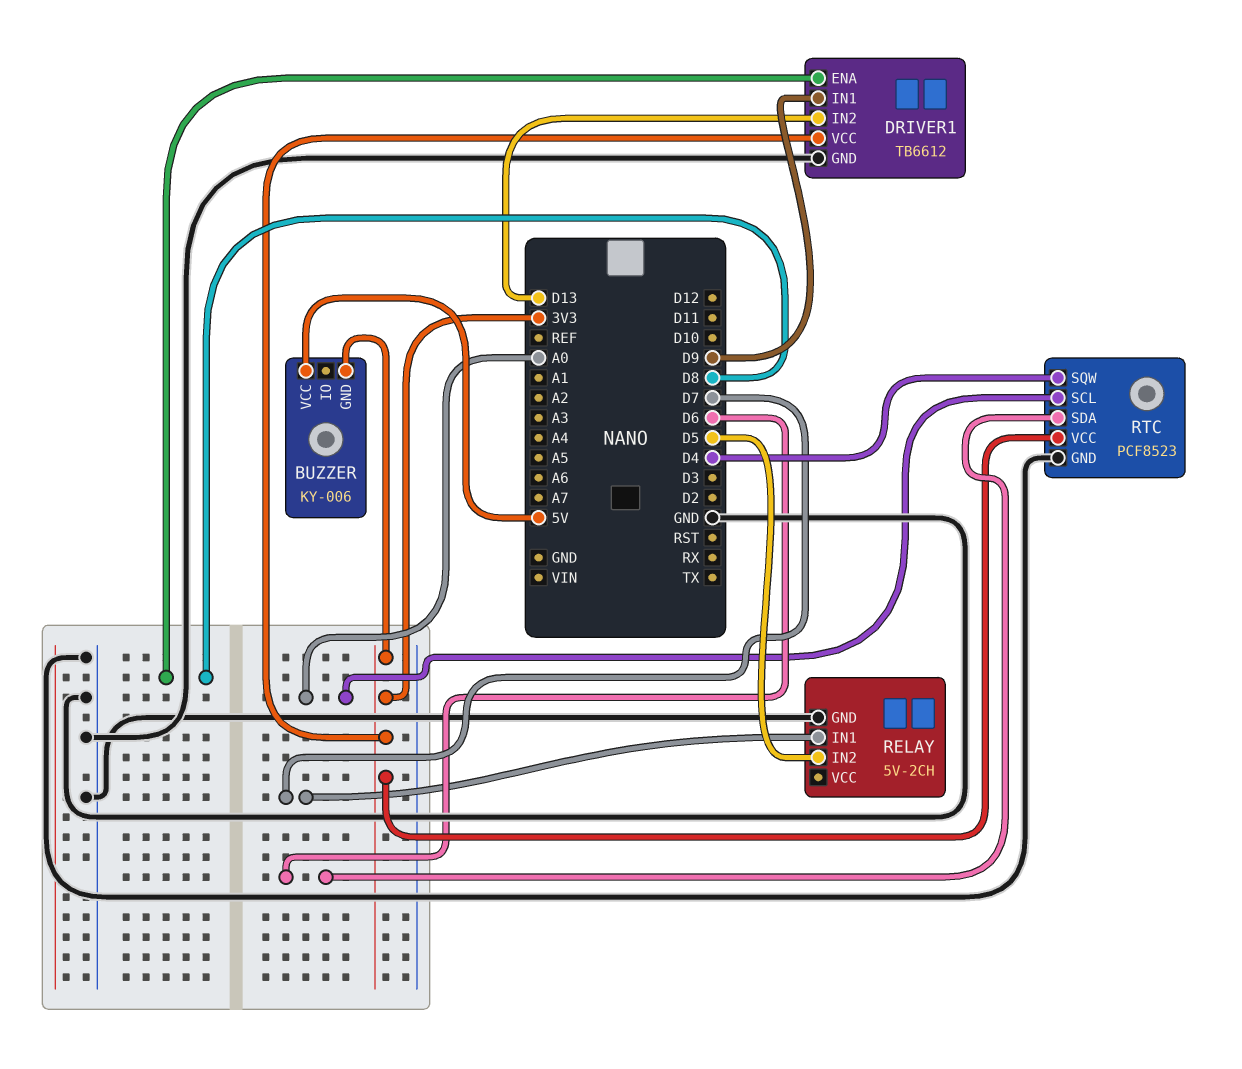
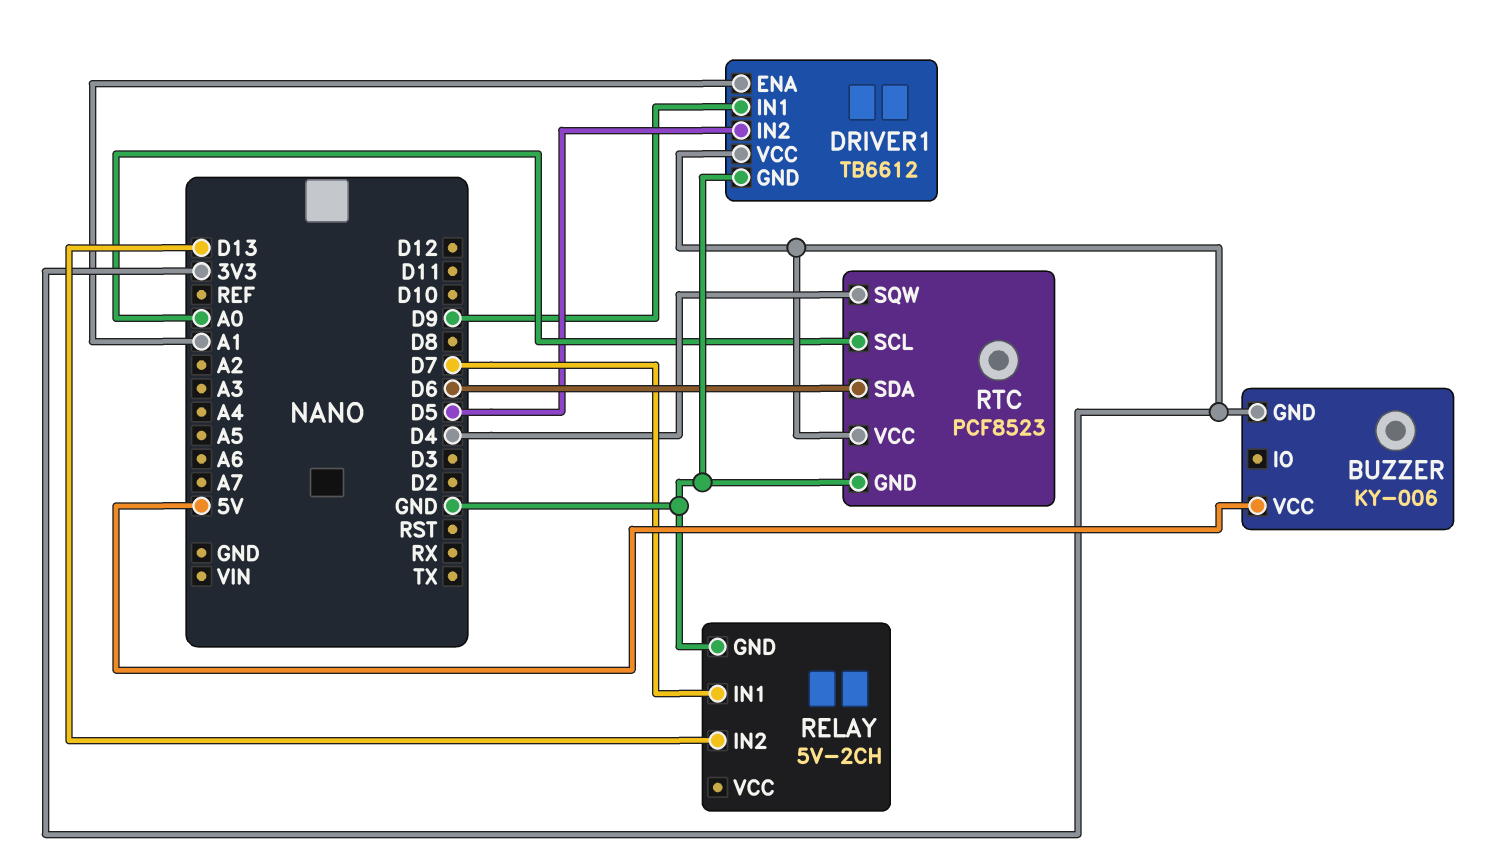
DRIVER1 pin ENA: D8 -> A1
DRIVER1 pin IN2: D13 -> D5
RELAY pin IN2: D5 -> D13

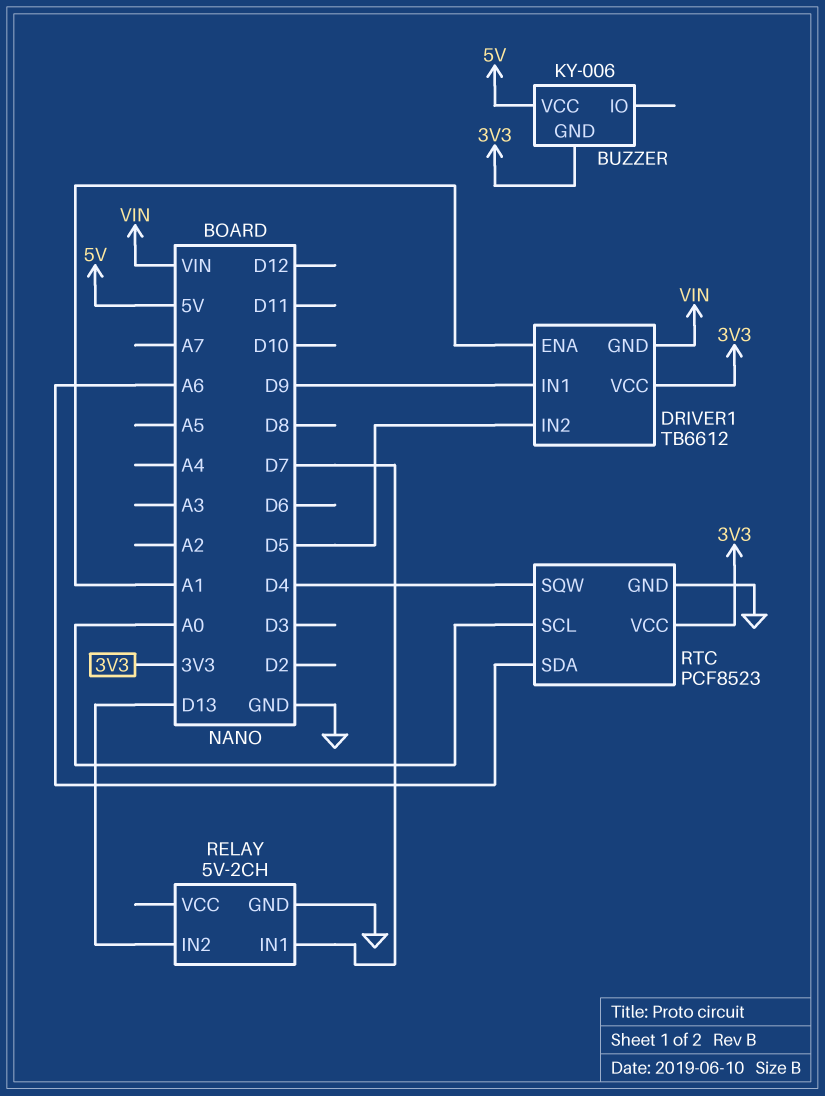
DRIVER1 pin GND: GND -> VIN
RTC pin SDA: D6 -> A6

